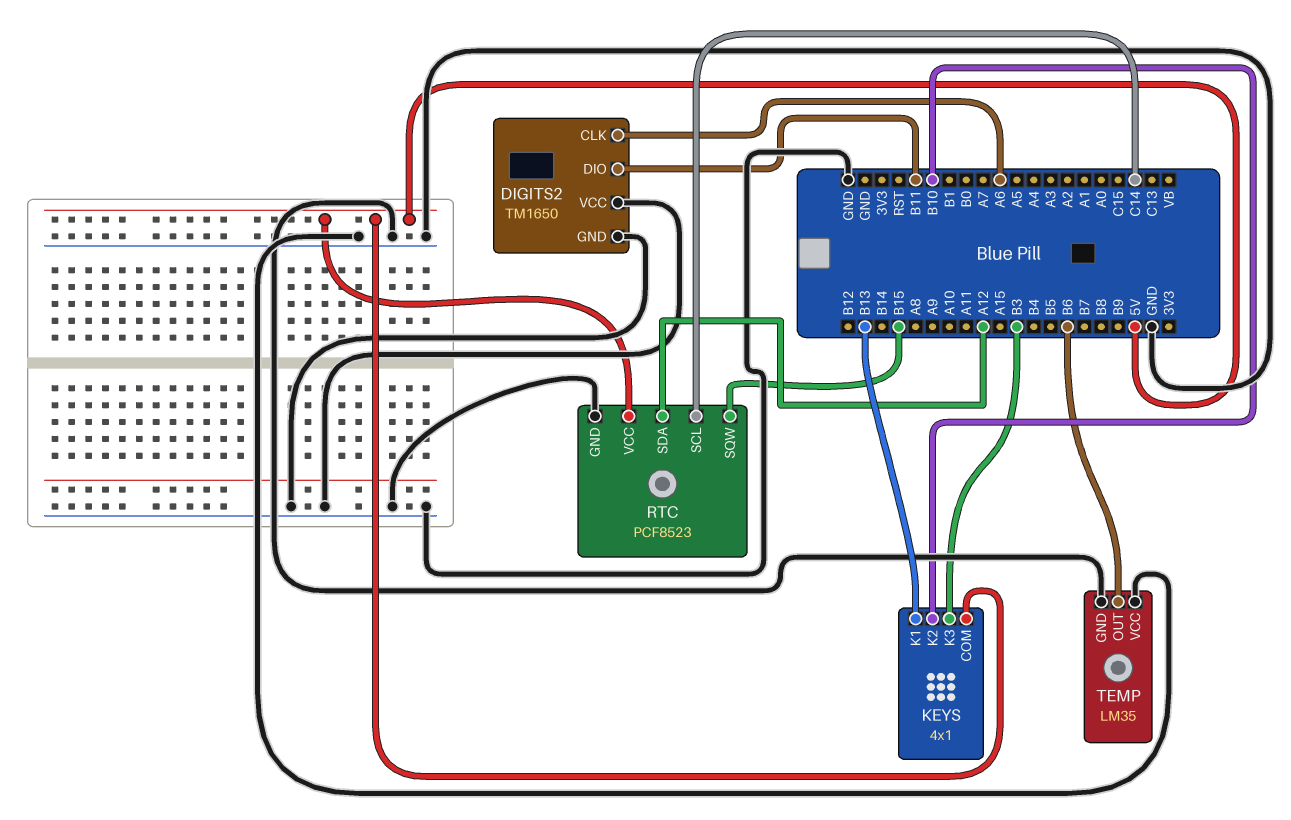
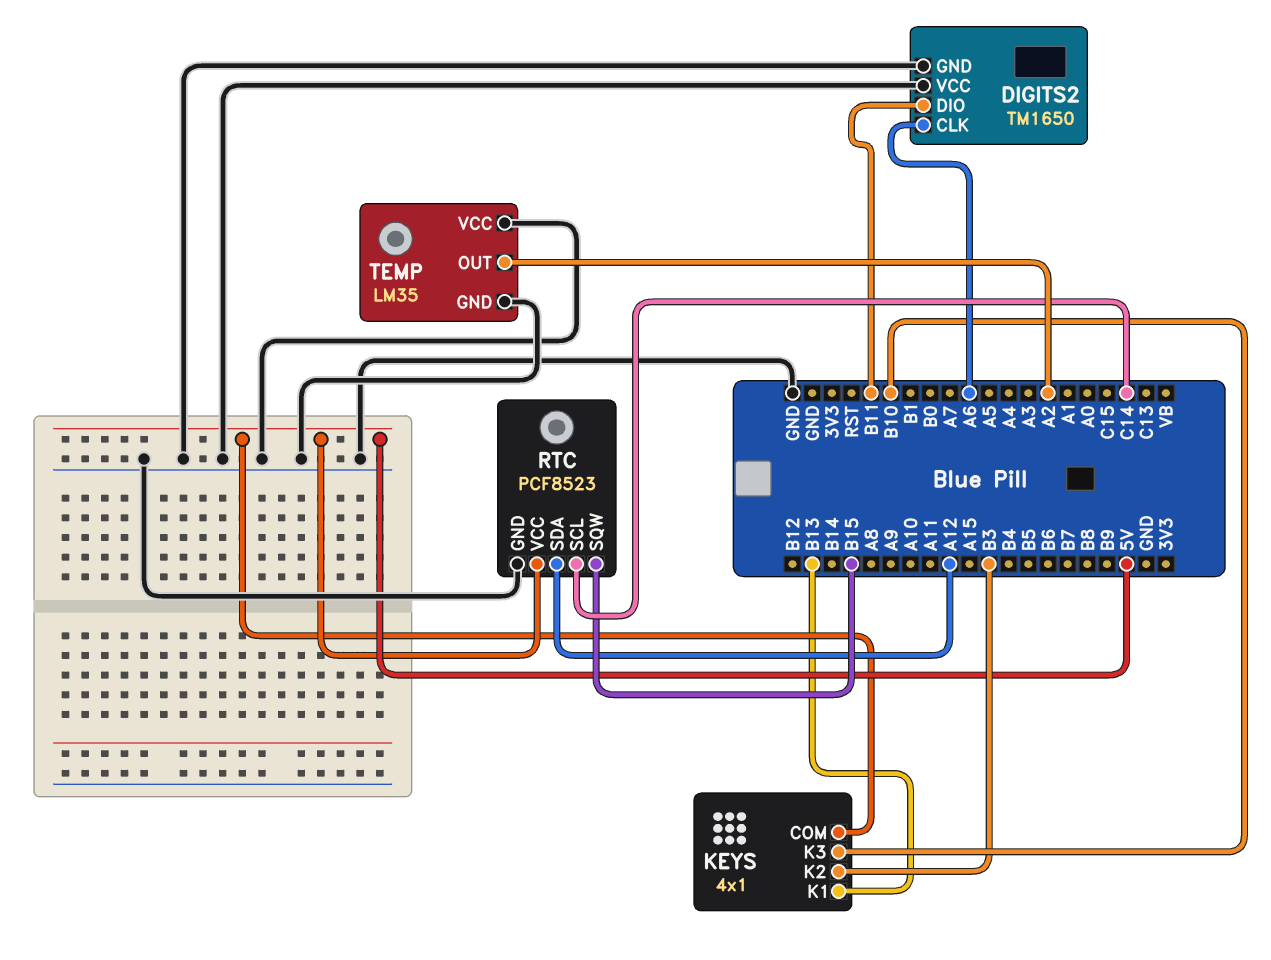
KEYS pin K2: B10 -> B3
KEYS pin K3: B3 -> B10
TEMP pin OUT: B6 -> A2

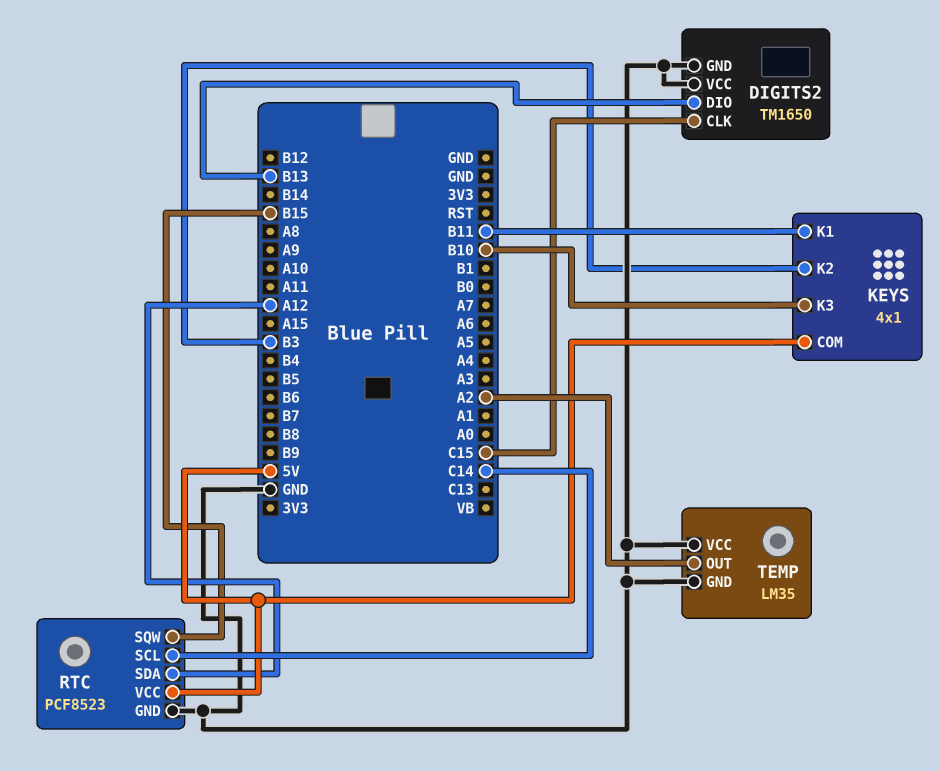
DIGITS2 pin CLK: A6 -> C15
DIGITS2 pin DIO: B11 -> B13
KEYS pin K1: B13 -> B11

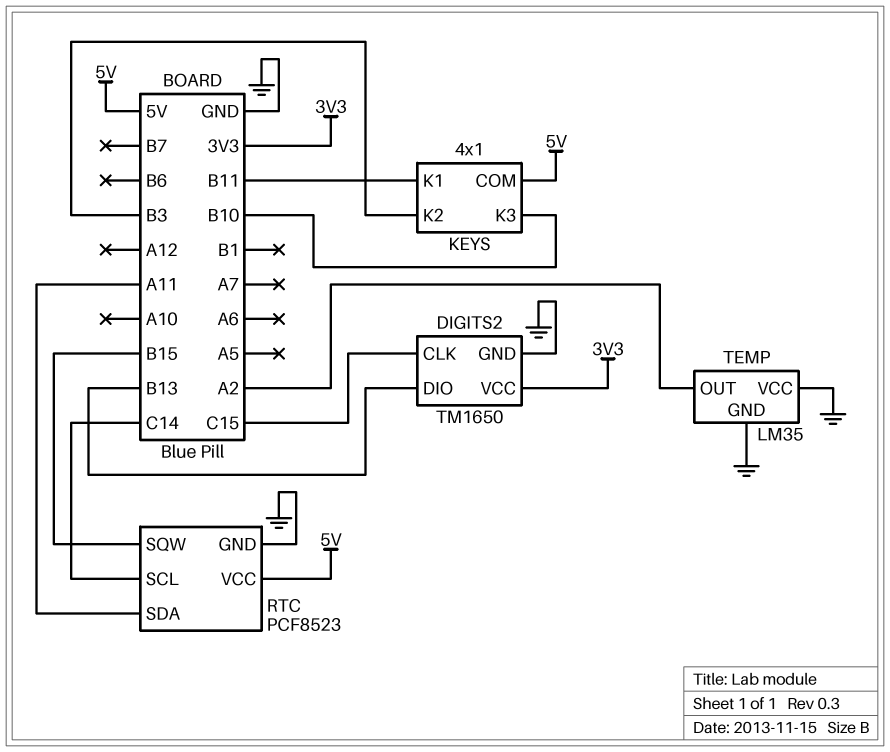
DIGITS2 pin VCC: GND -> 3V3
RTC pin SDA: A12 -> A11

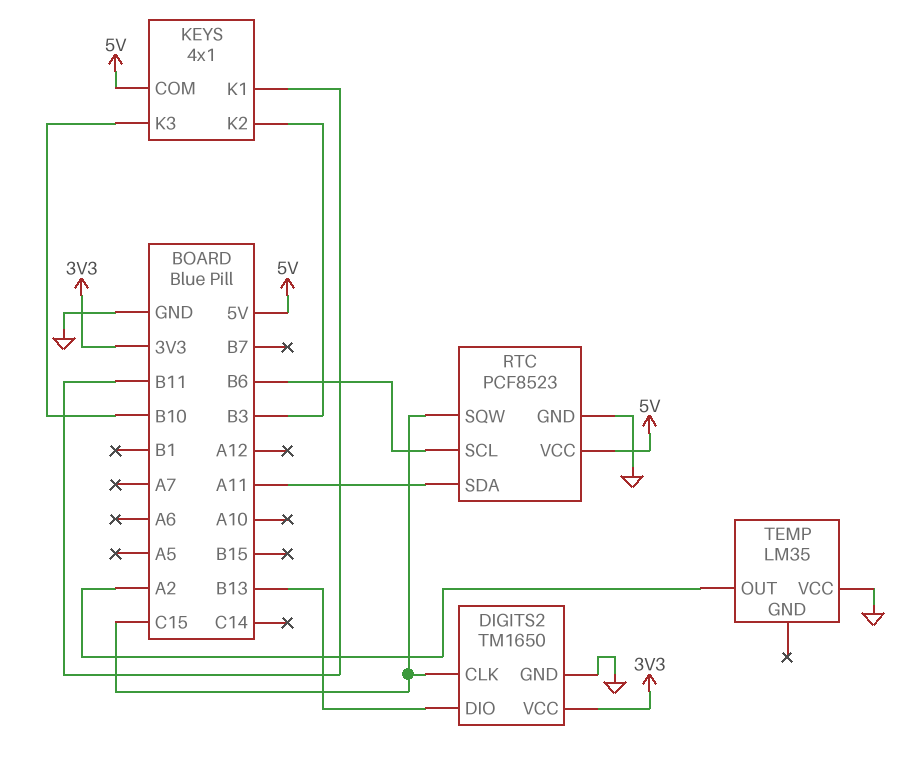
RTC pin SCL: C14 -> B6
RTC pin SQW: B15 -> C15
TEMP pin GND: GND -> none

